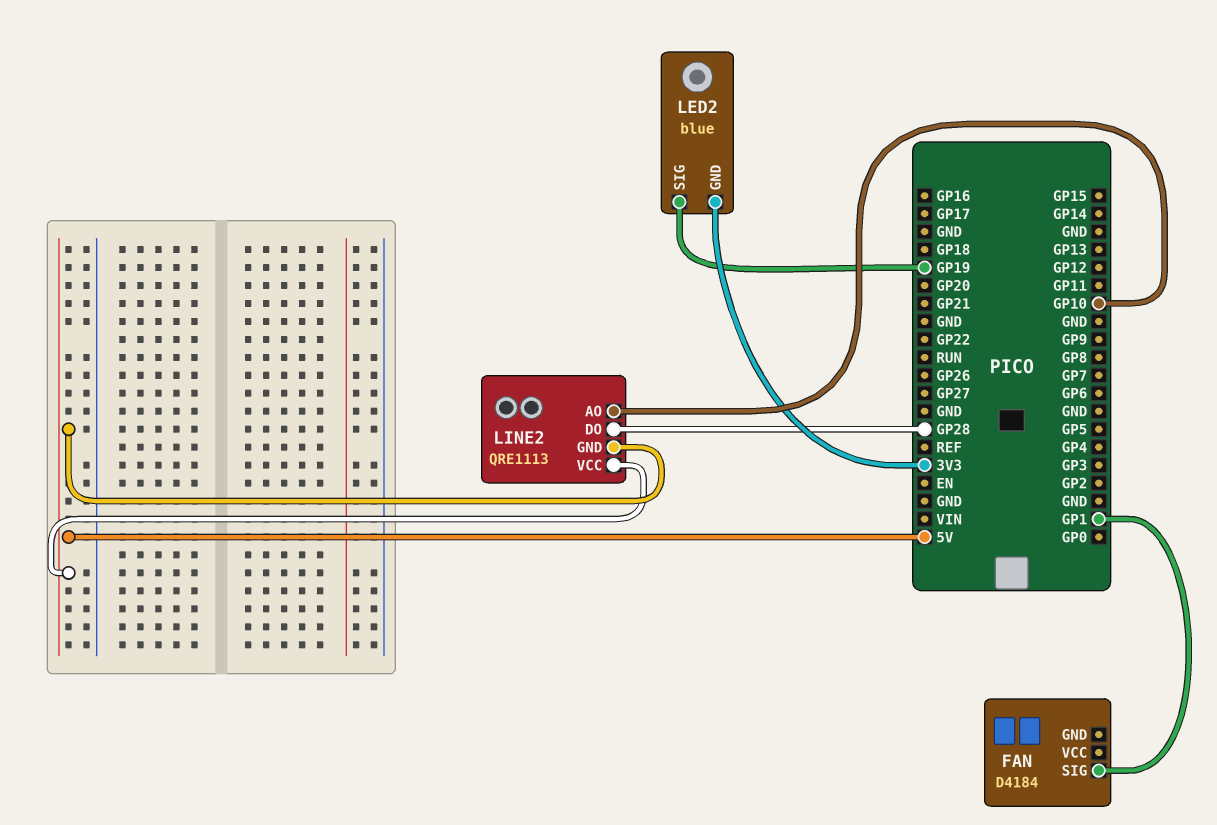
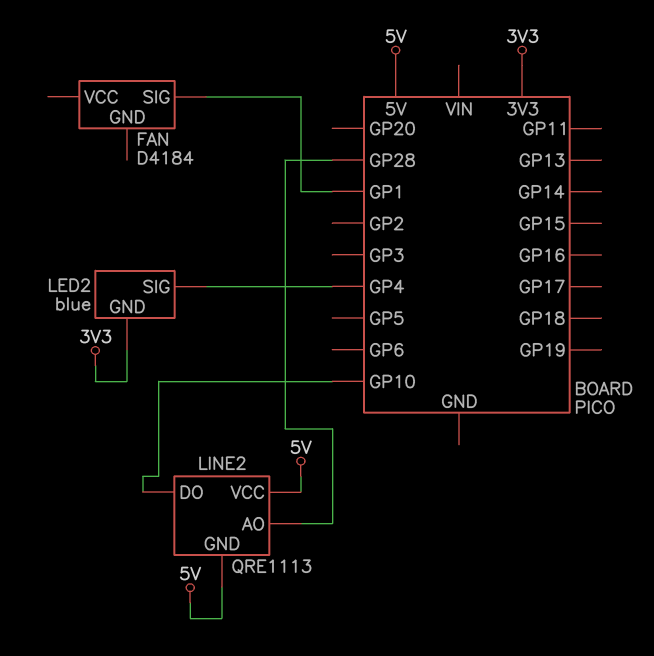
LED2 pin SIG: GP19 -> GP4
LINE2 pin AO: GP10 -> GP28
LINE2 pin DO: GP28 -> GP10

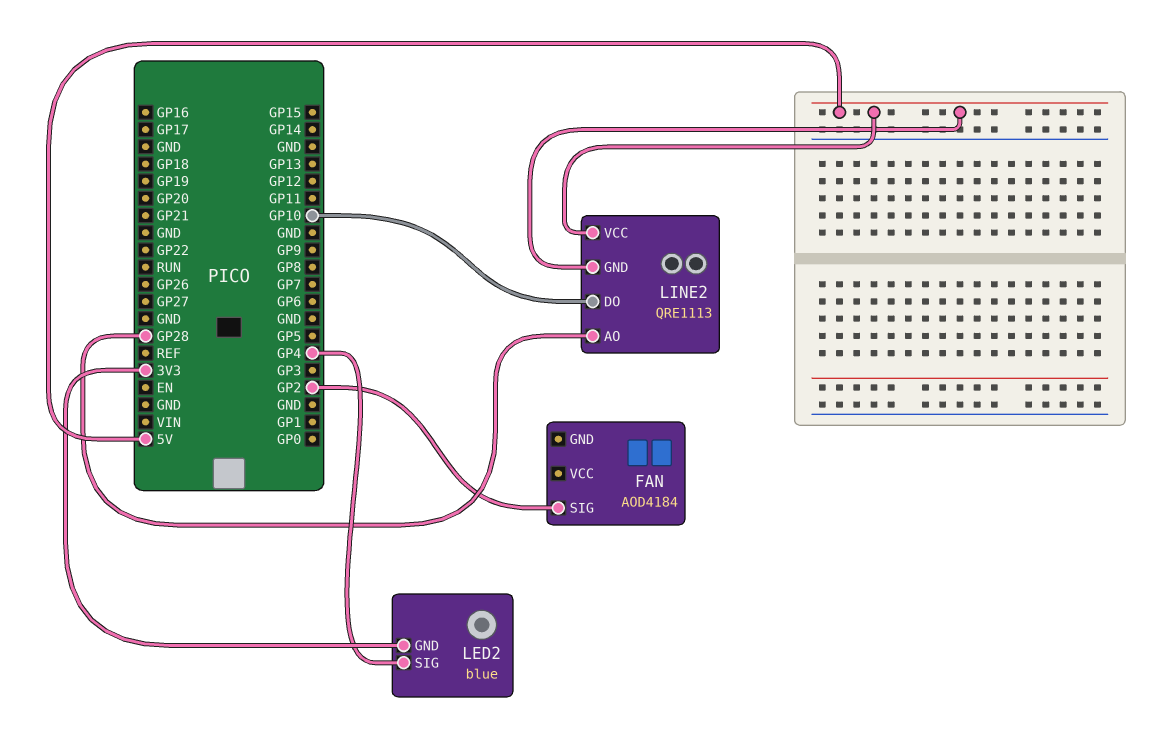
FAN: D4184 -> AOD4184
FAN pin SIG: GP1 -> GP2

